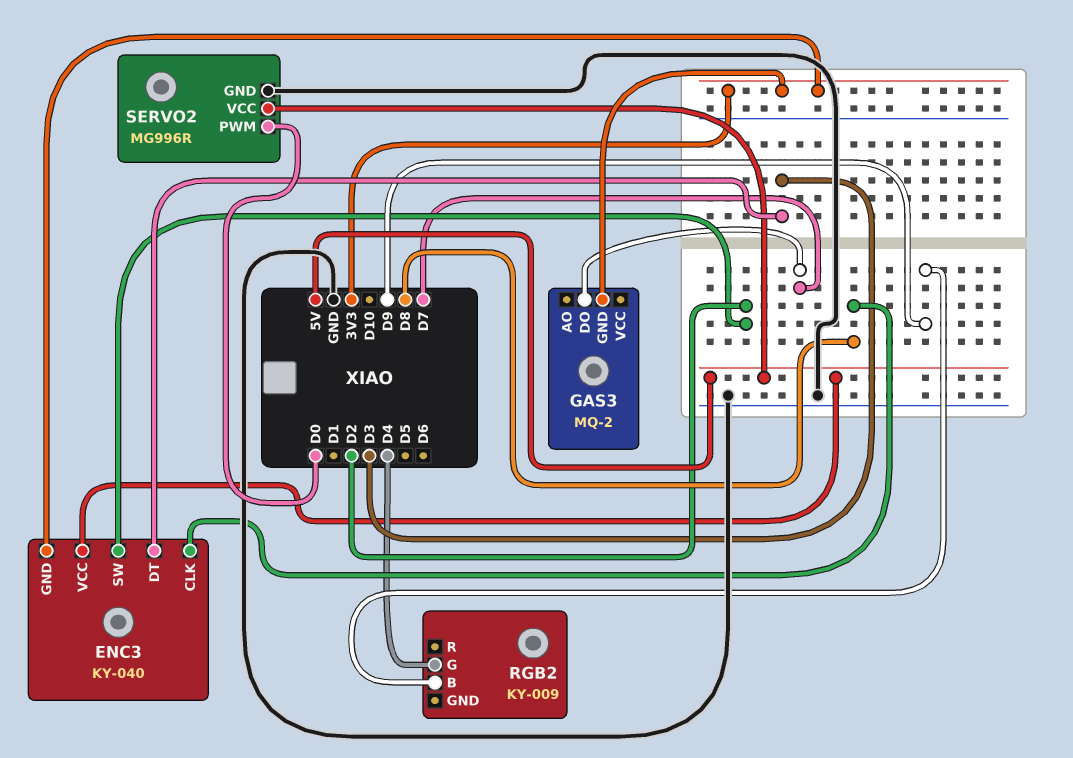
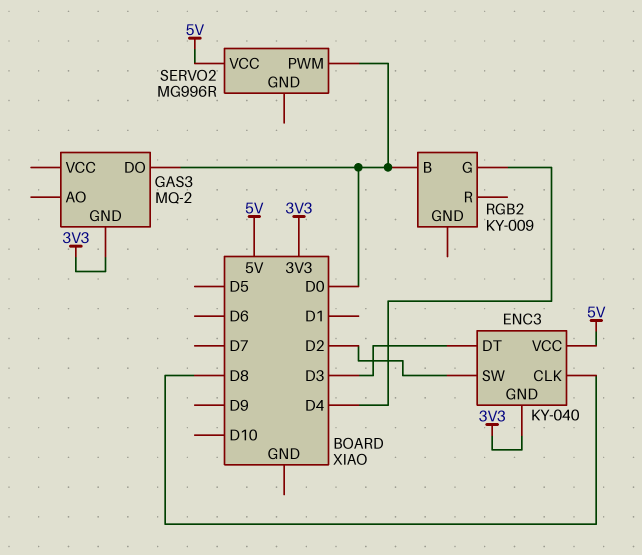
GAS3 pin DO: D7 -> D0
RGB2 pin B: D9 -> D0
SERVO2 pin GND: GND -> none

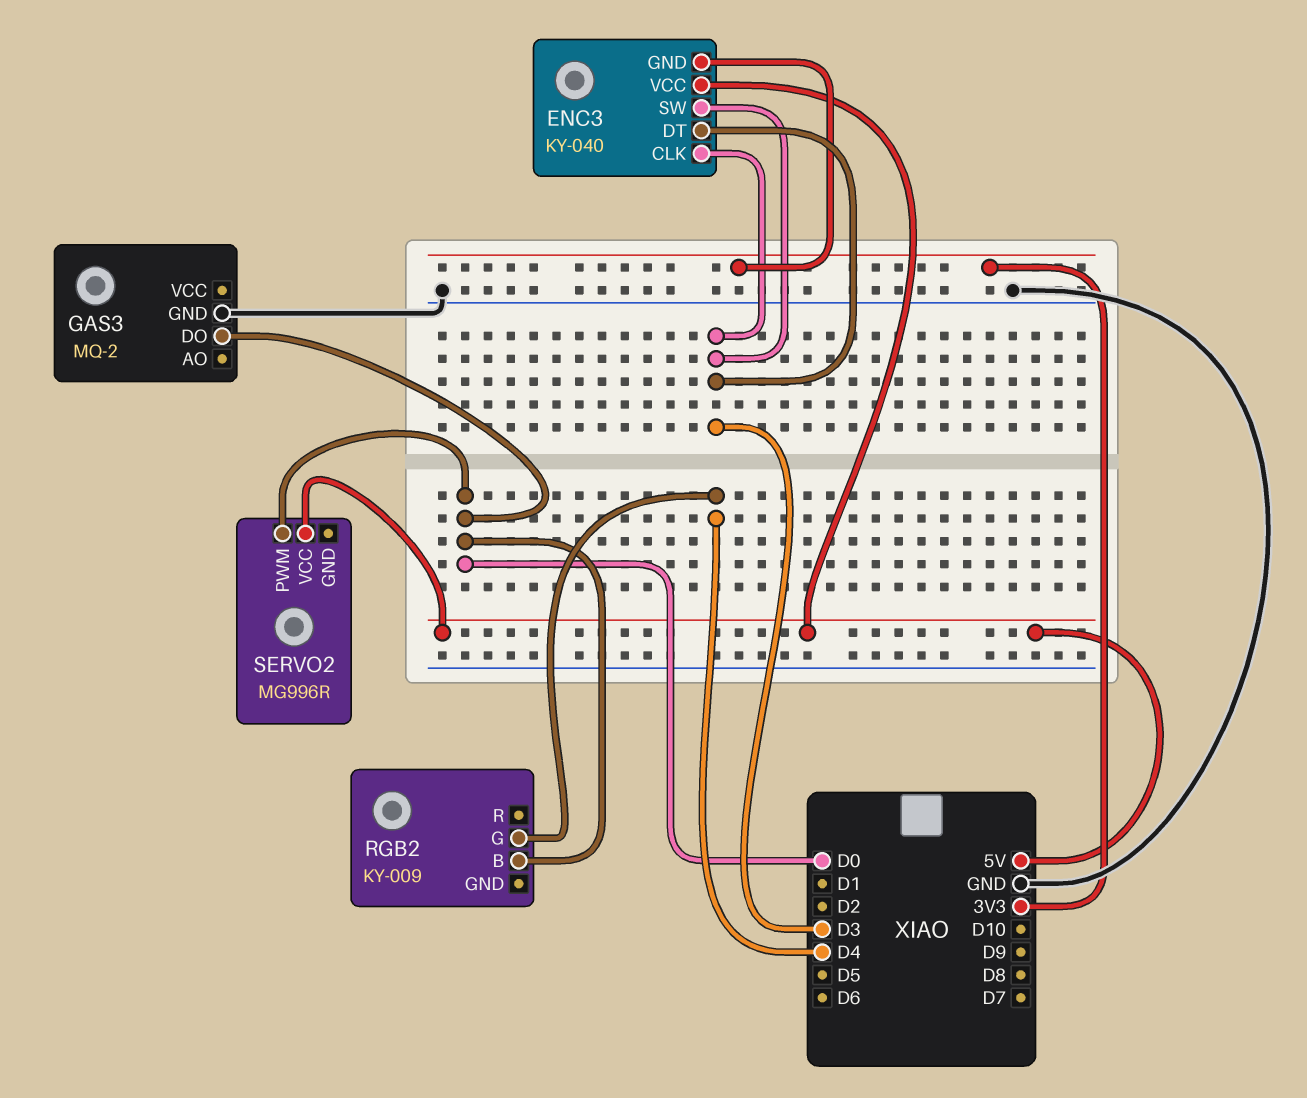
ENC3 pin CLK: D8 -> D3
ENC3 pin SW: D2 -> D3
GAS3 pin GND: 3V3 -> GND

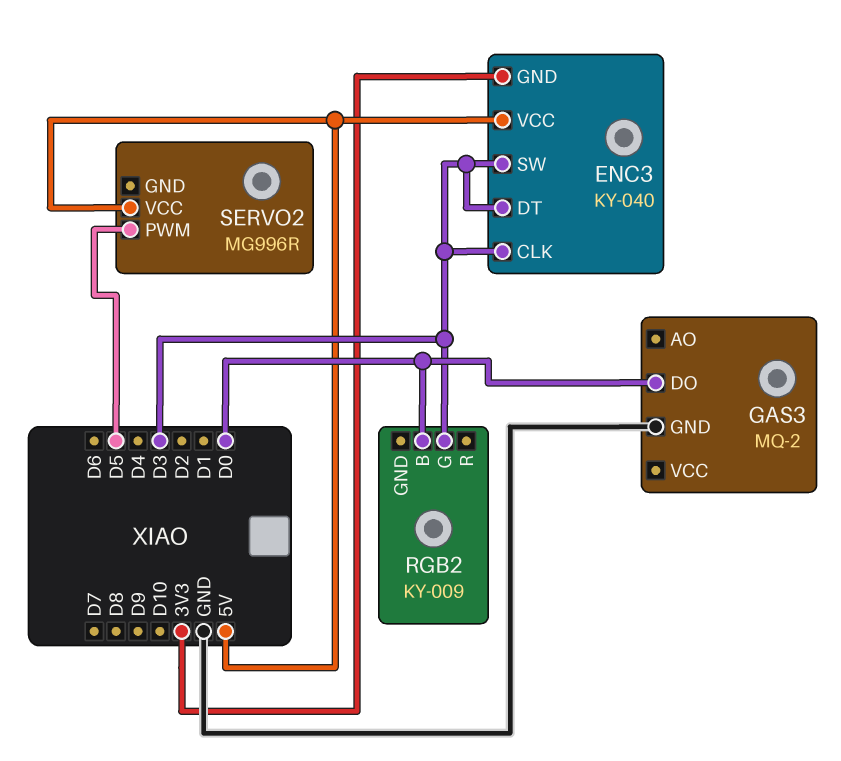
RGB2 pin G: D4 -> D3
SERVO2 pin PWM: D0 -> D5

